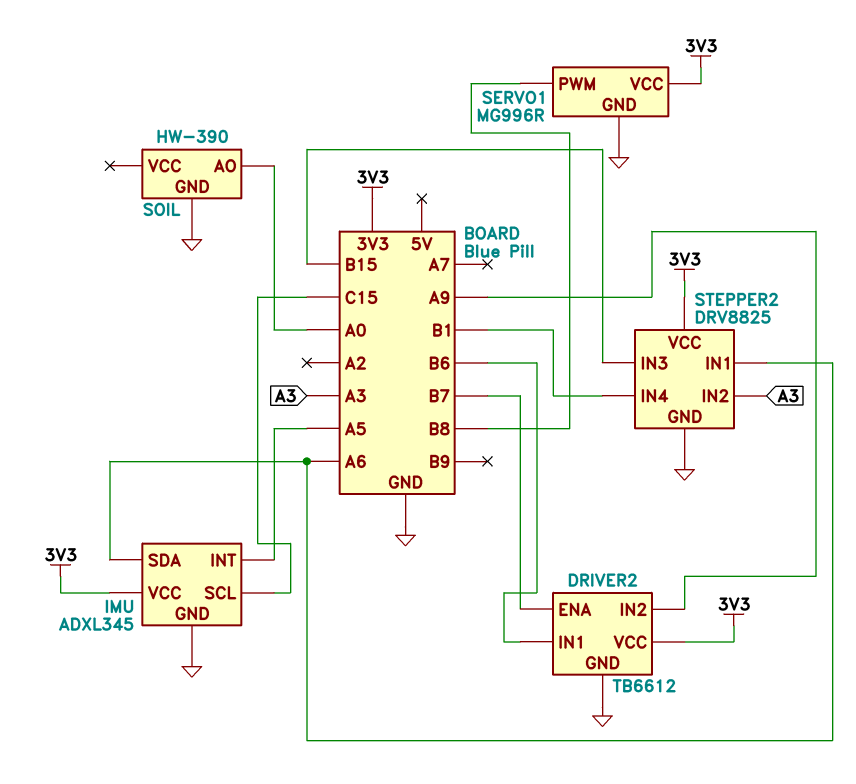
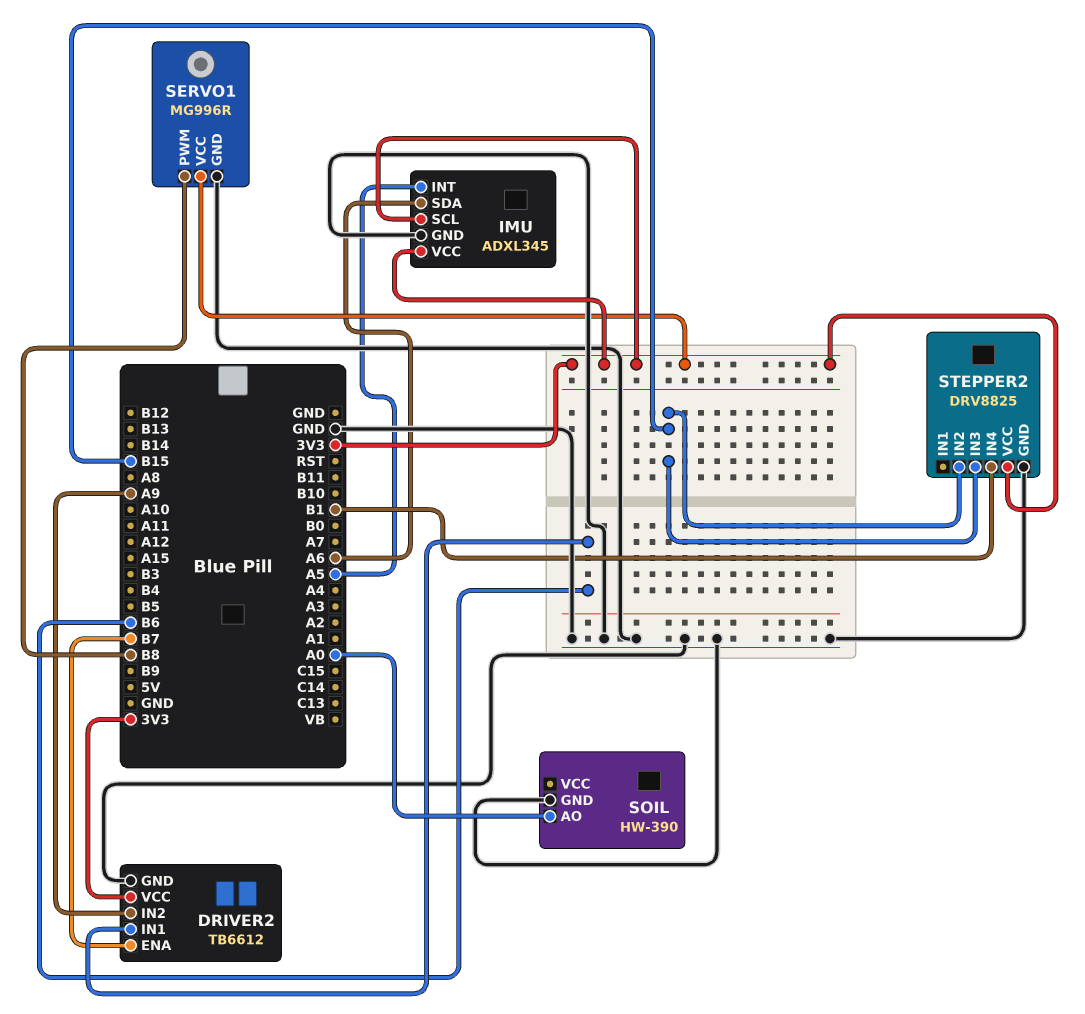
IMU pin SCL: C15 -> 3V3
STEPPER2 pin IN1: A6 -> none
STEPPER2 pin IN2: A3 -> B15

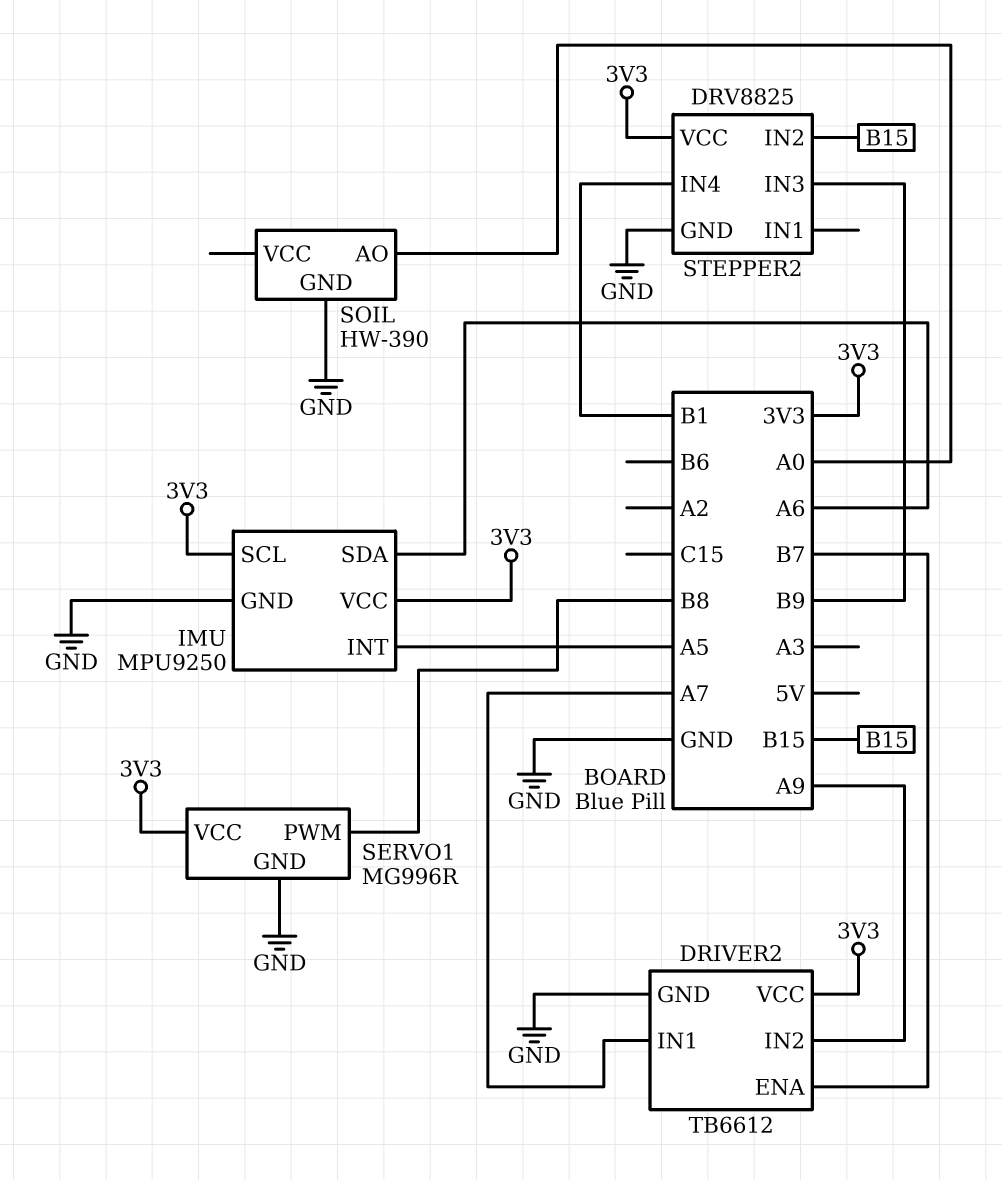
DRIVER2 pin IN1: B6 -> A7
IMU: ADXL345 -> MPU9250
STEPPER2 pin IN3: B15 -> B9

